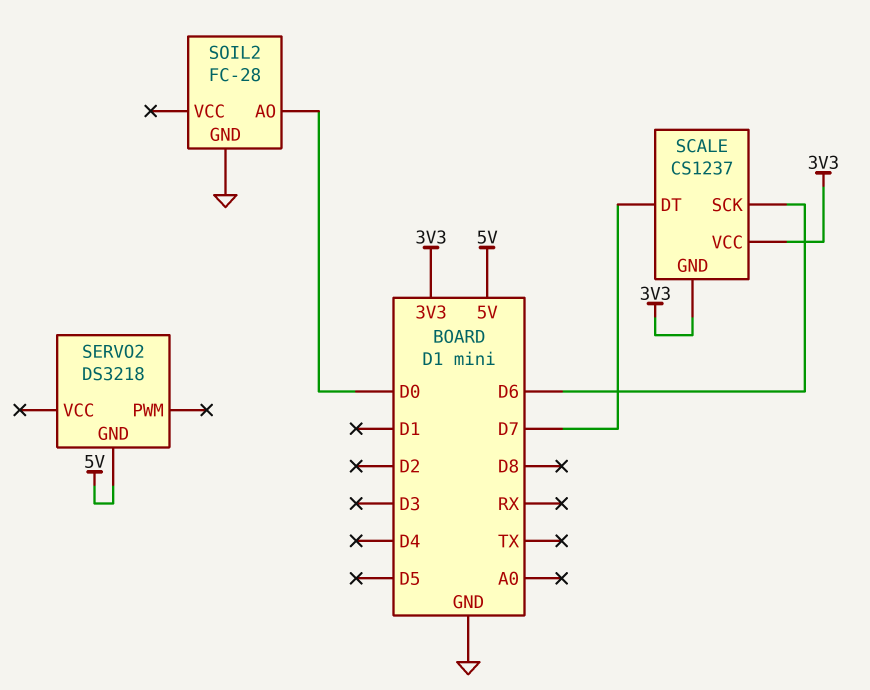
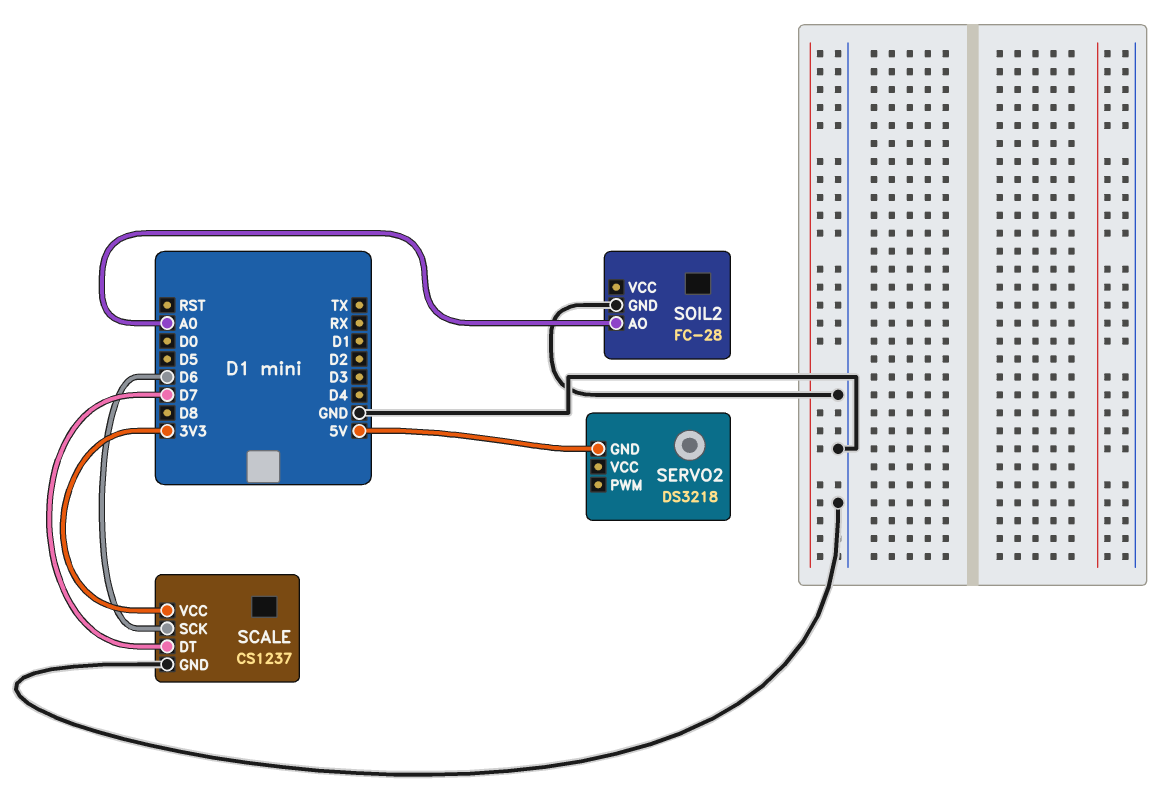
SCALE pin GND: 3V3 -> GND
SOIL2 pin AO: D0 -> A0

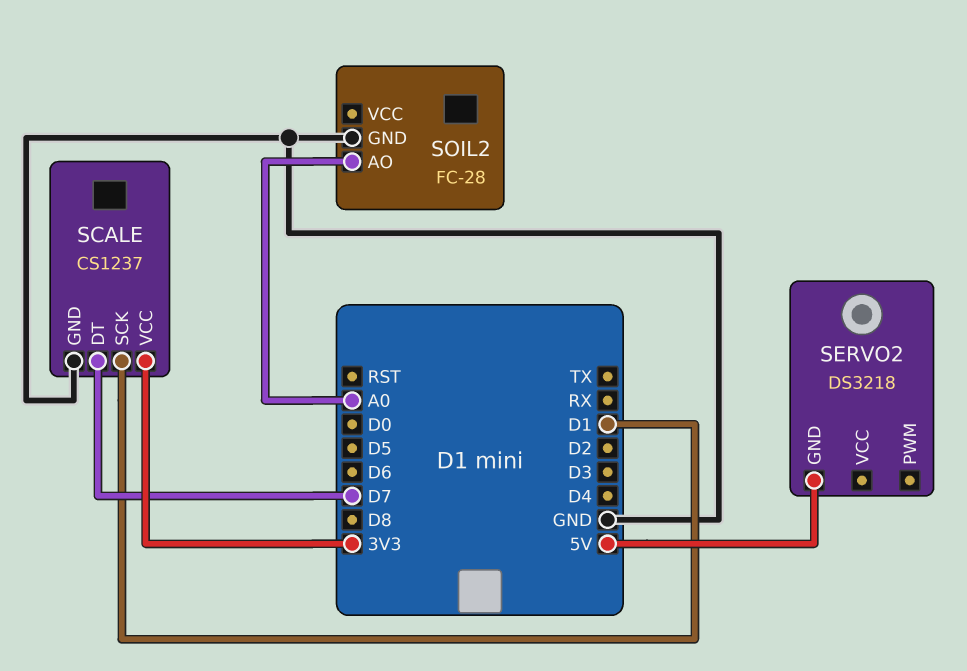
SCALE pin SCK: D6 -> D1

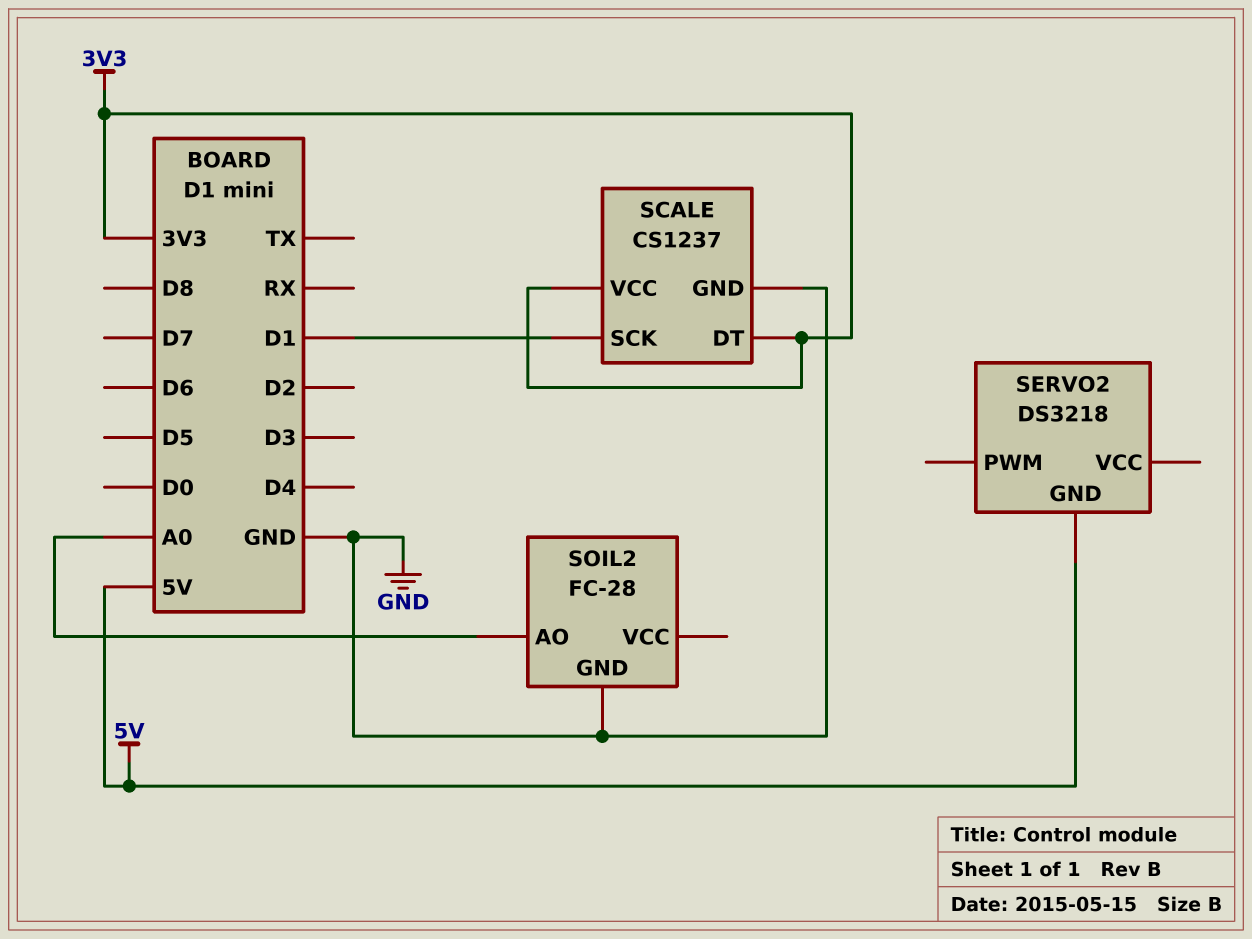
SCALE pin DT: D7 -> 3V3

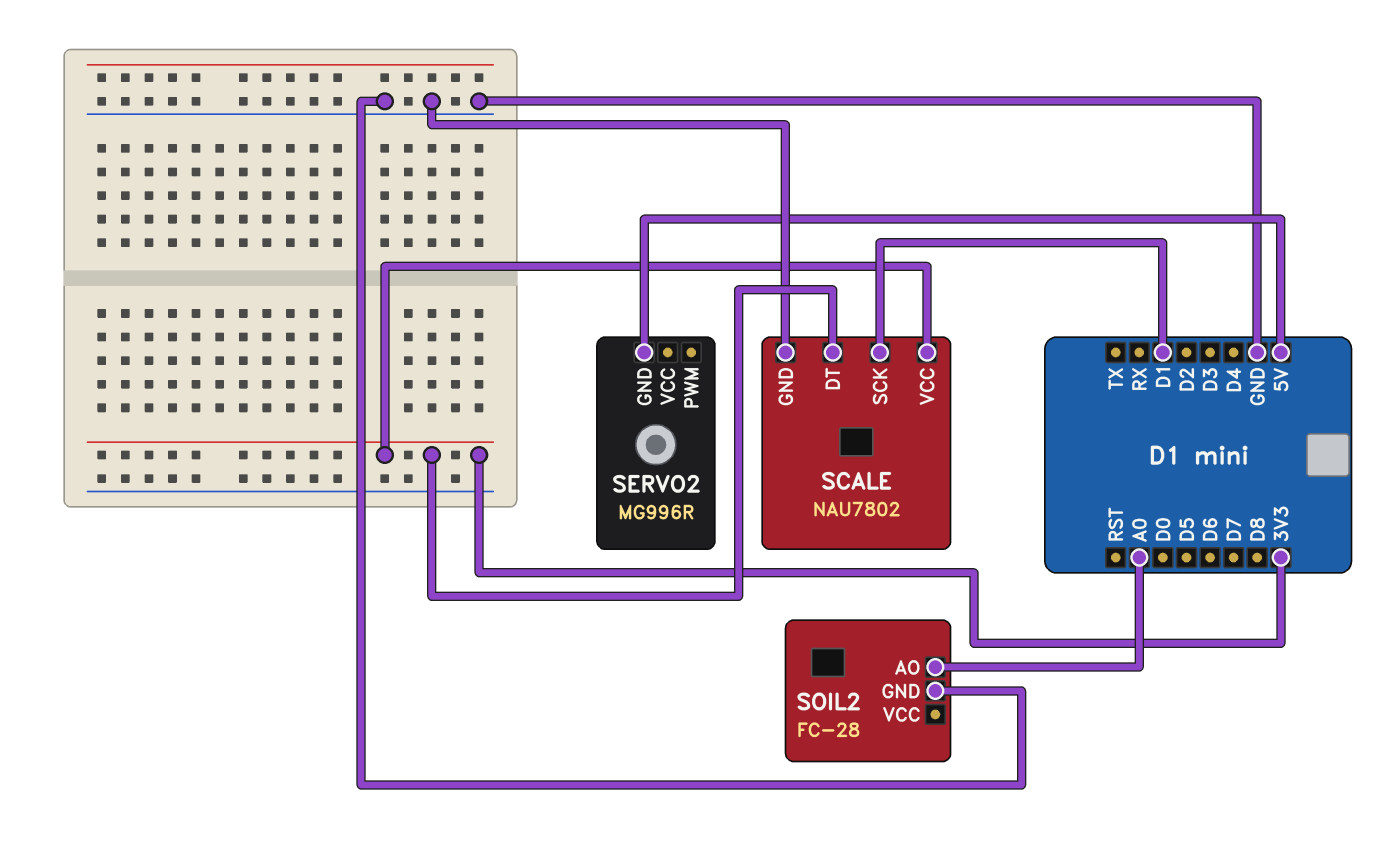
SCALE: CS1237 -> NAU7802
SERVO2: DS3218 -> MG996R

